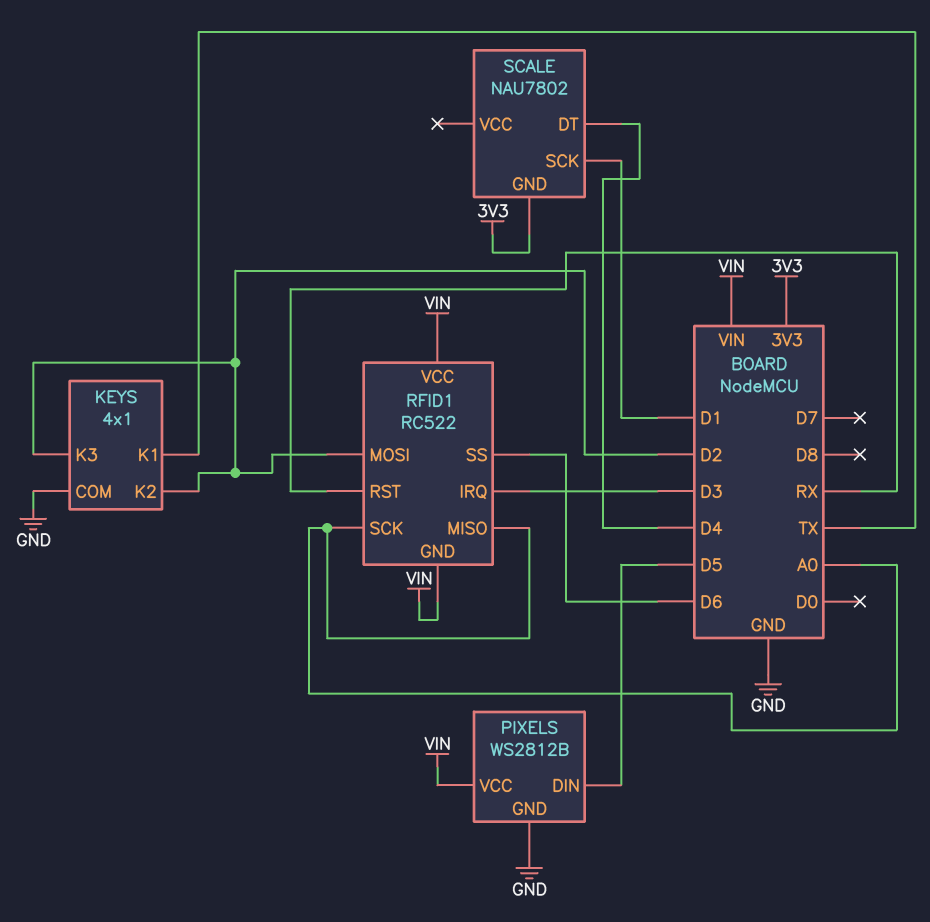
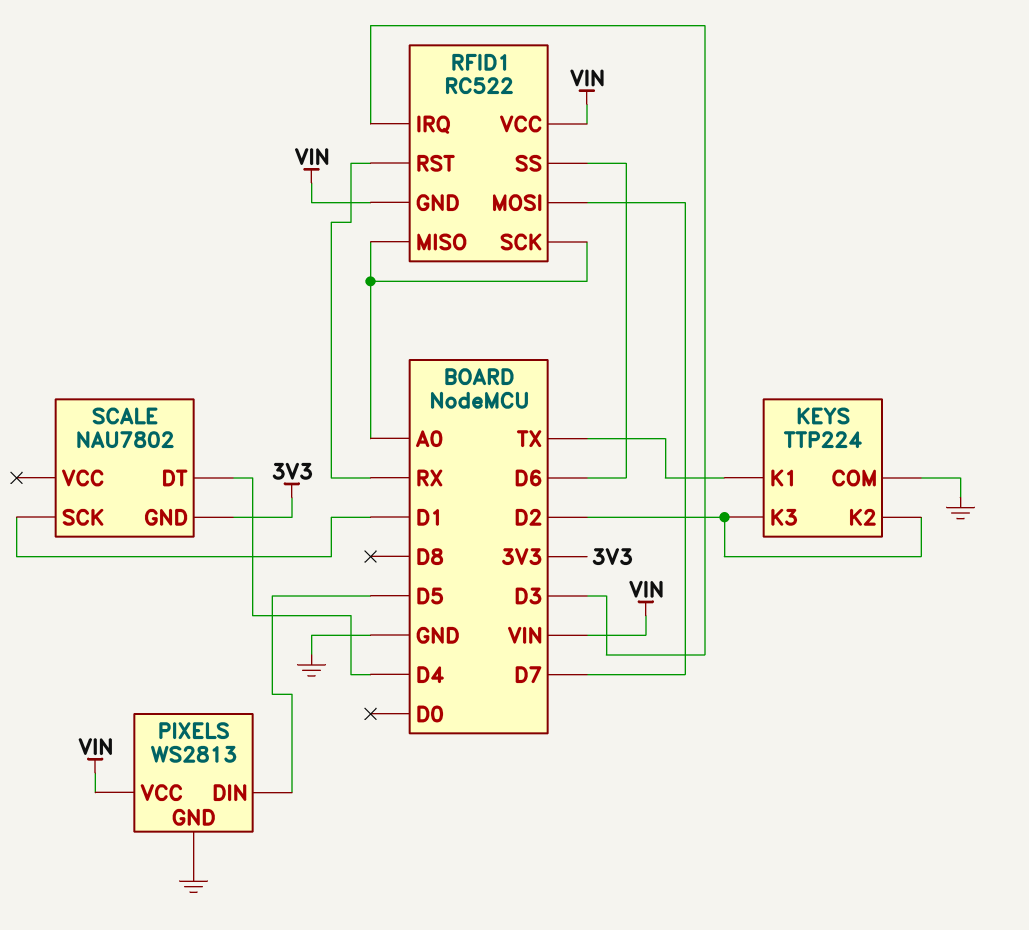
KEYS: 4x1 -> TTP224
PIXELS: WS2812B -> WS2813
RFID1 pin MOSI: D2 -> D7

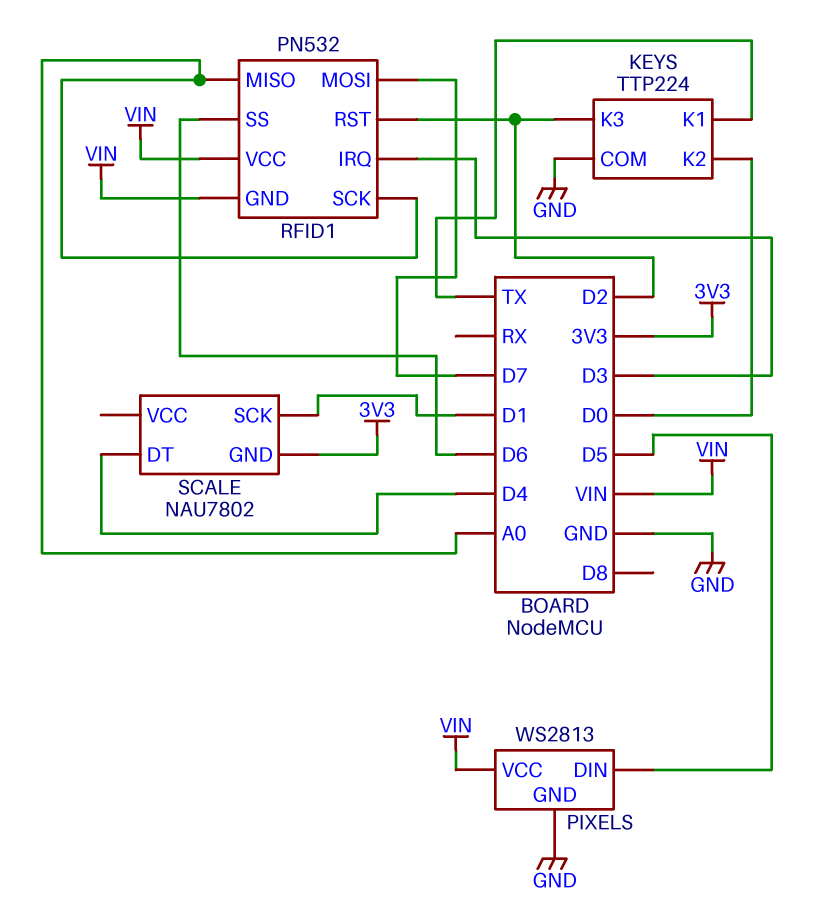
KEYS pin K2: D2 -> D0
RFID1: RC522 -> PN532
RFID1 pin RST: RX -> D2

